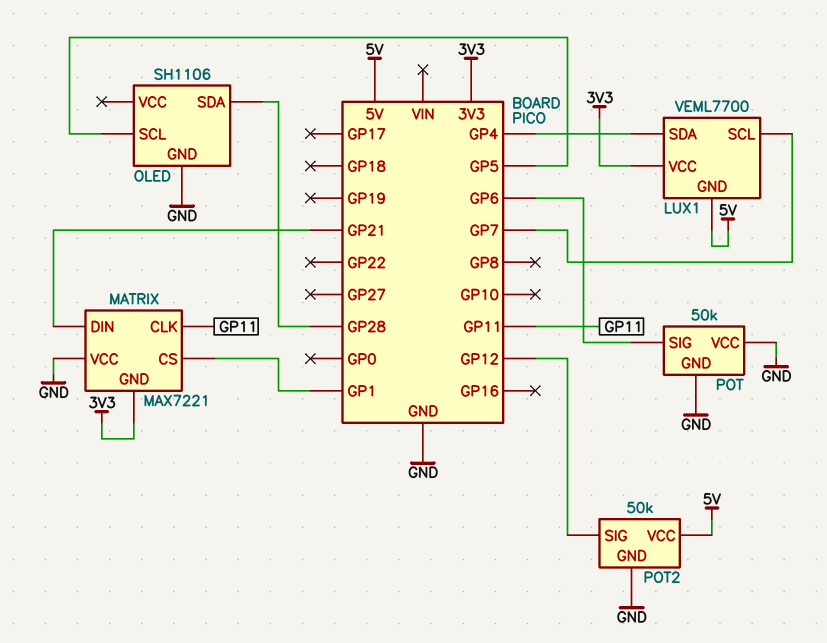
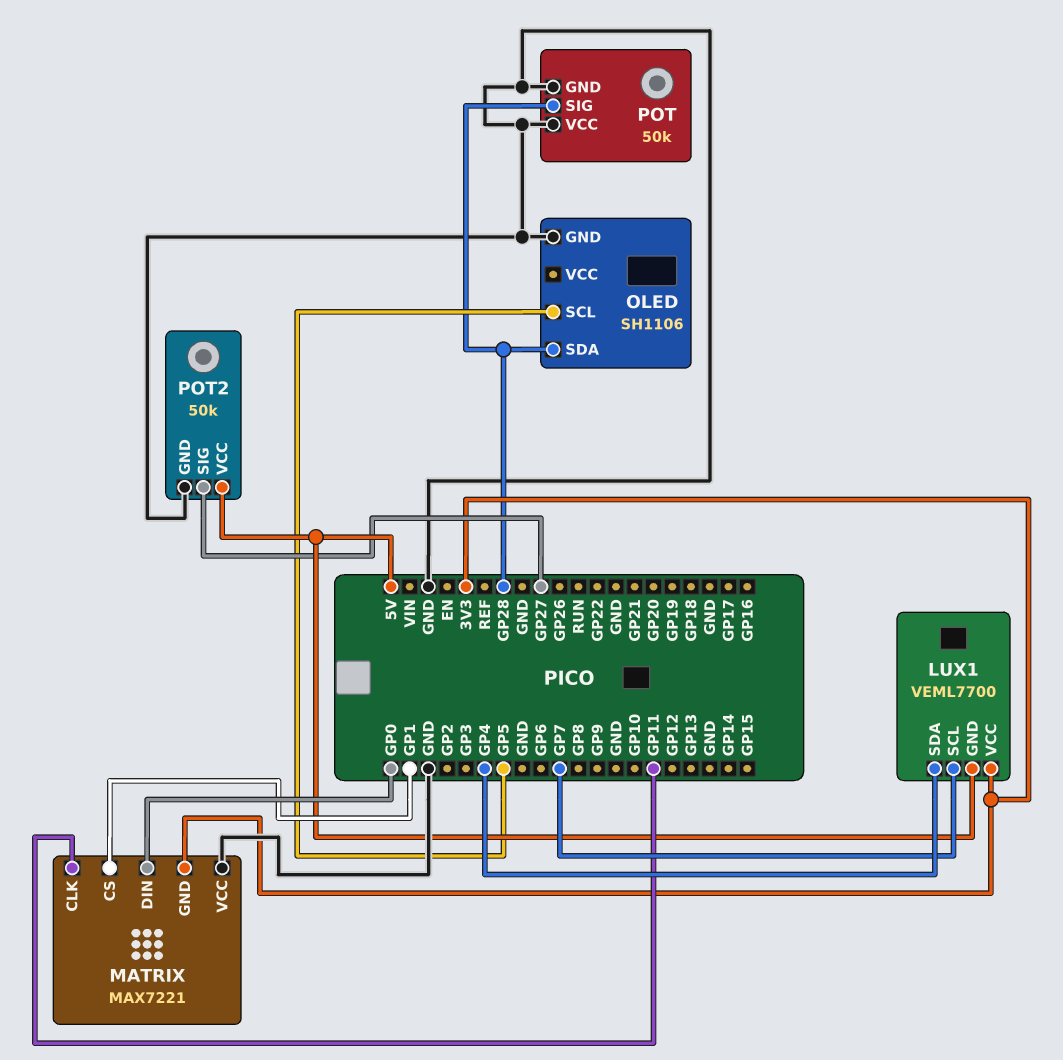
MATRIX pin DIN: GP21 -> GP0
POT pin SIG: GP6 -> GP28
POT2 pin SIG: GP12 -> GP27

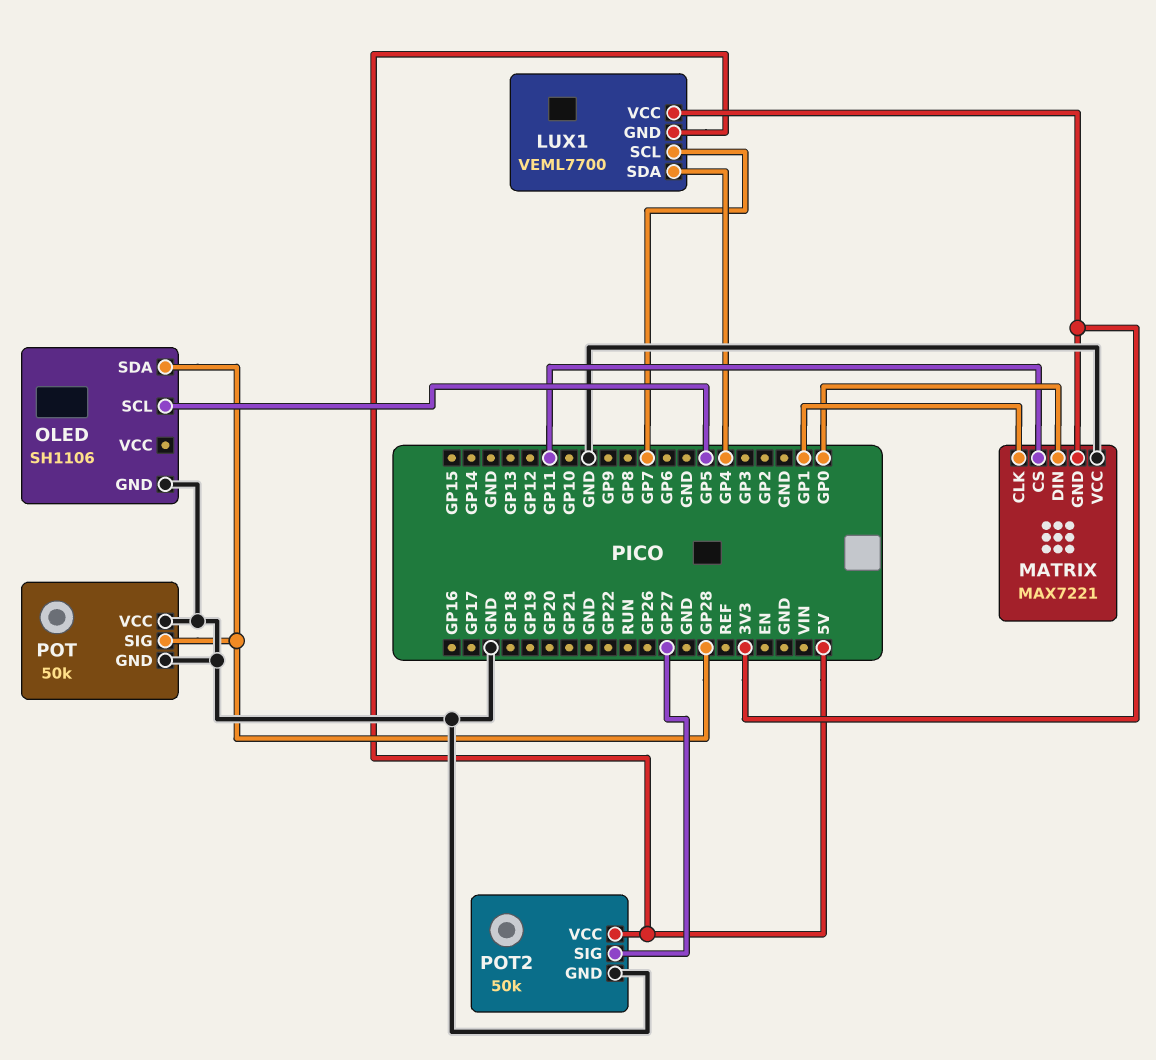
MATRIX pin CLK: GP11 -> GP1
MATRIX pin CS: GP1 -> GP11

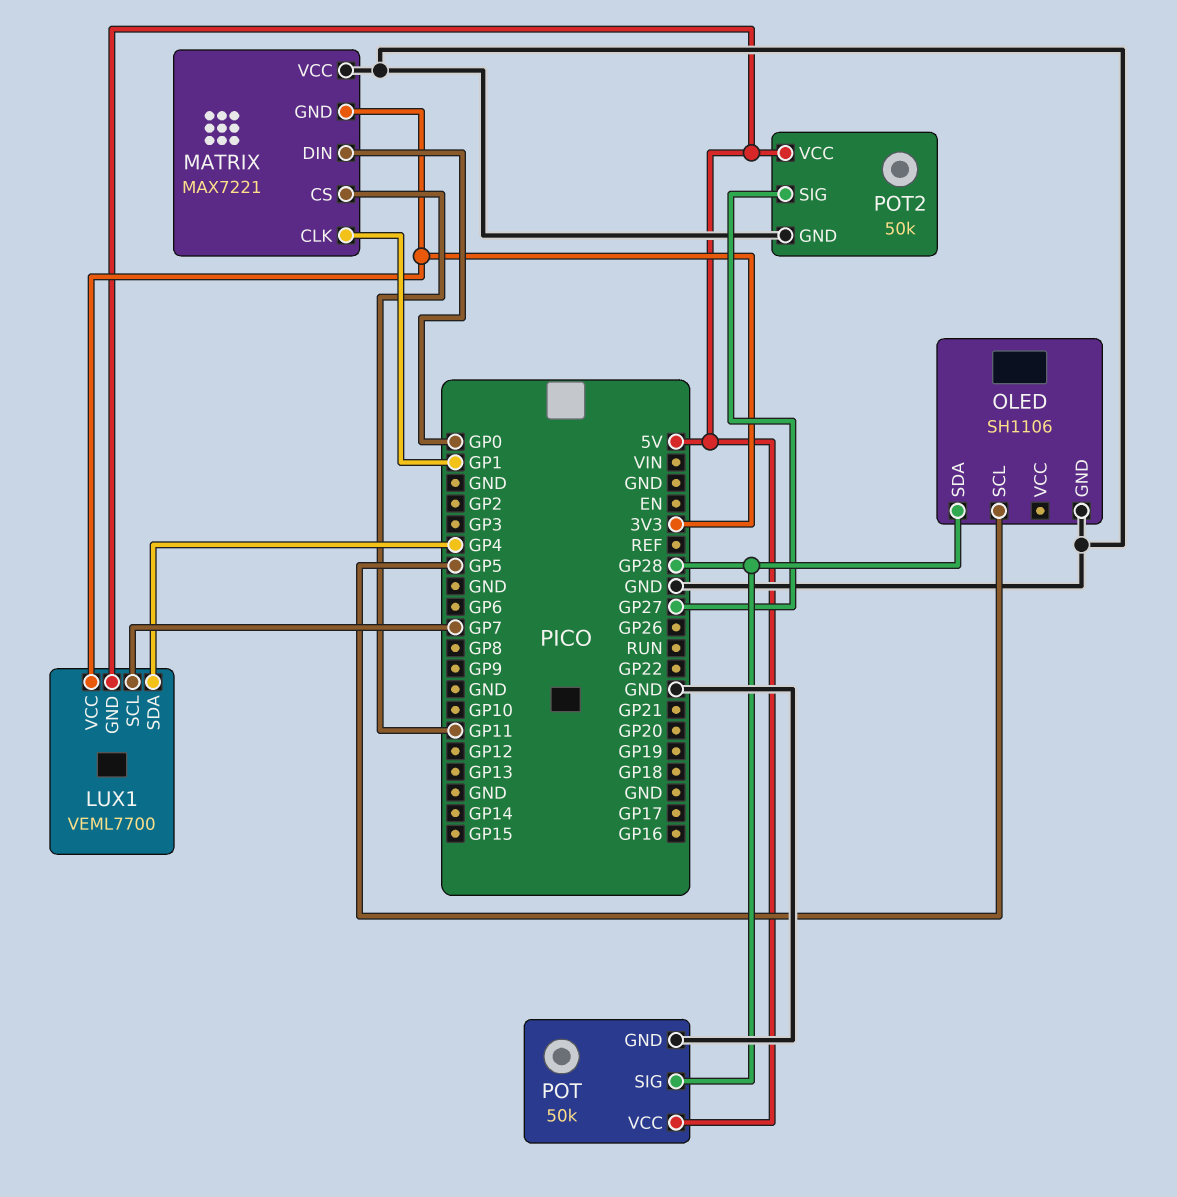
POT pin VCC: GND -> 5V

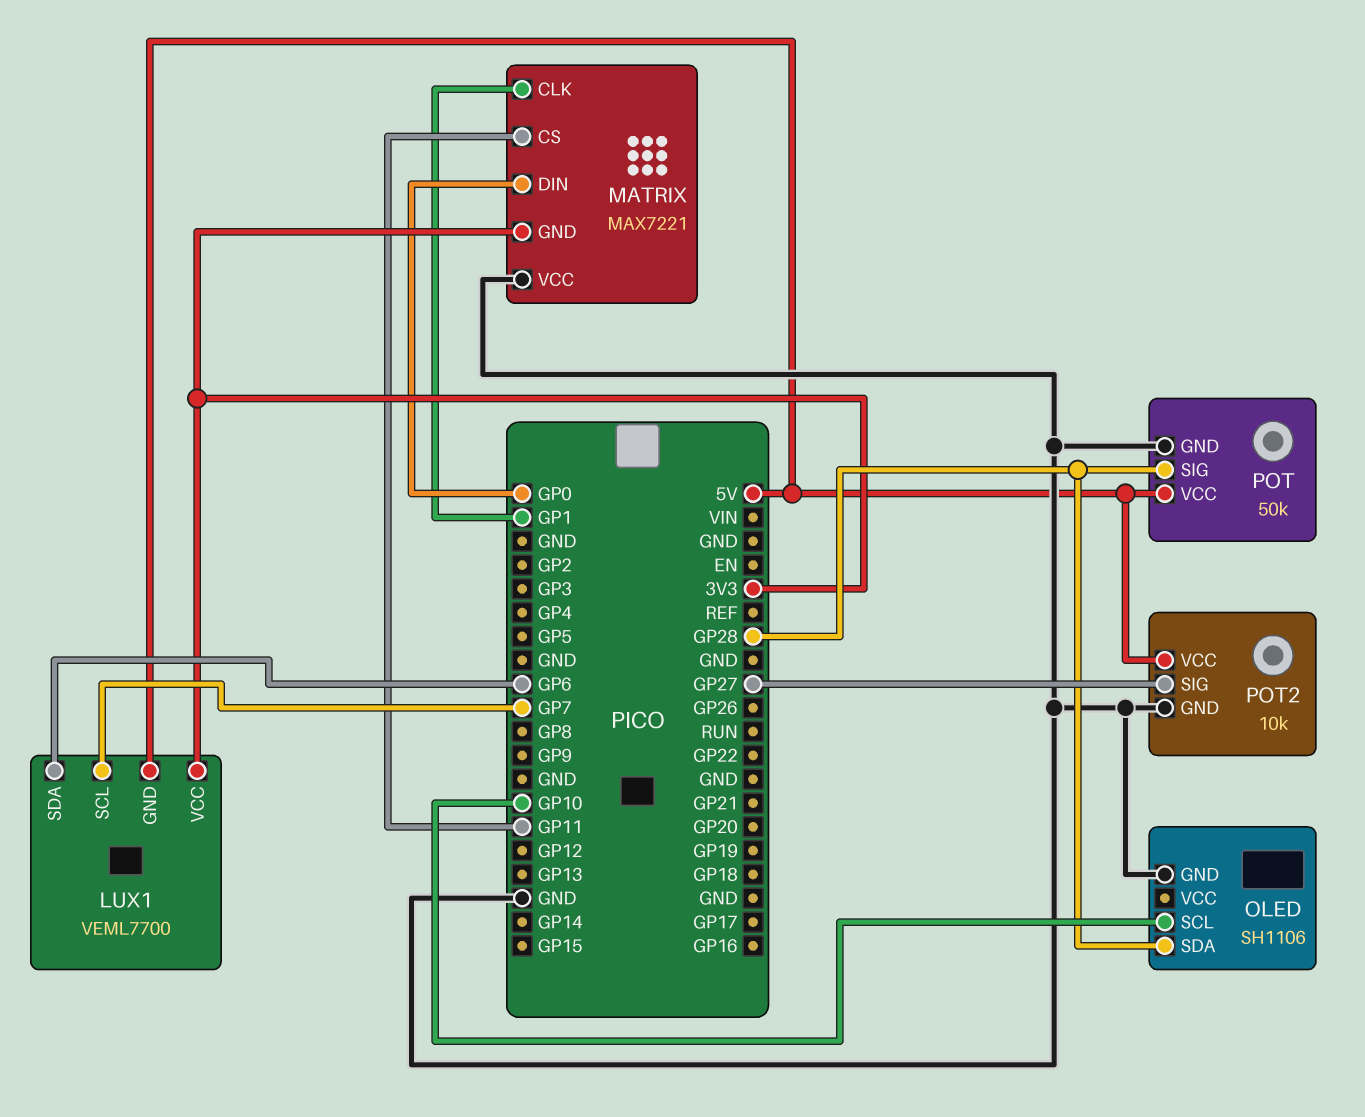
LUX1 pin SDA: GP4 -> GP6
OLED pin SCL: GP5 -> GP10
POT2: 50k -> 10k

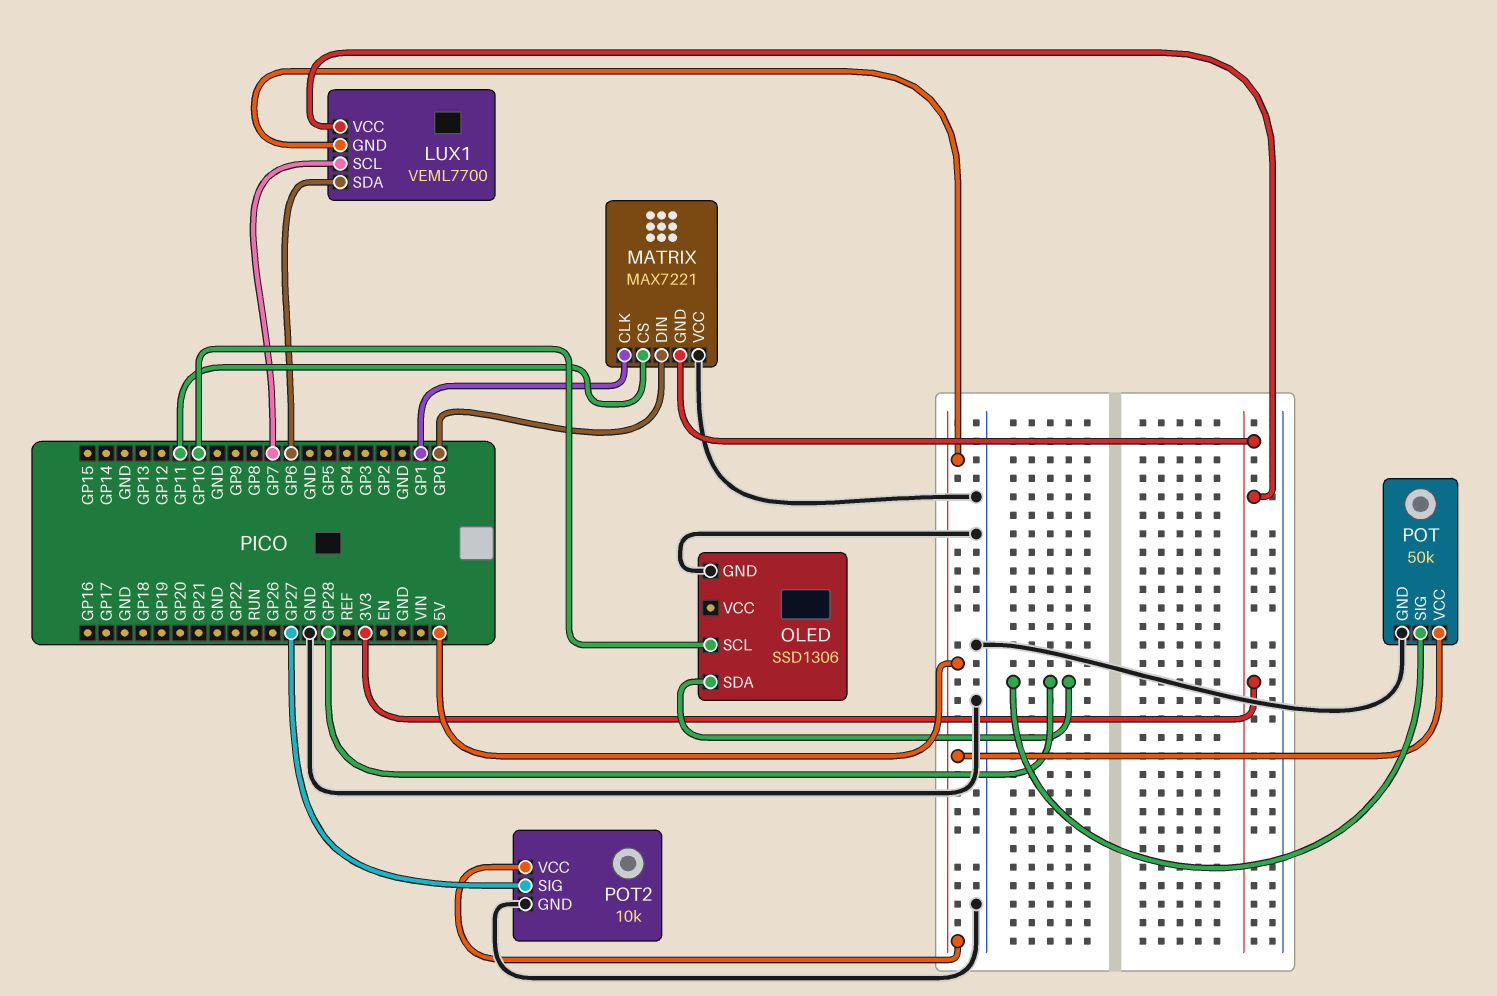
OLED: SH1106 -> SSD1306

